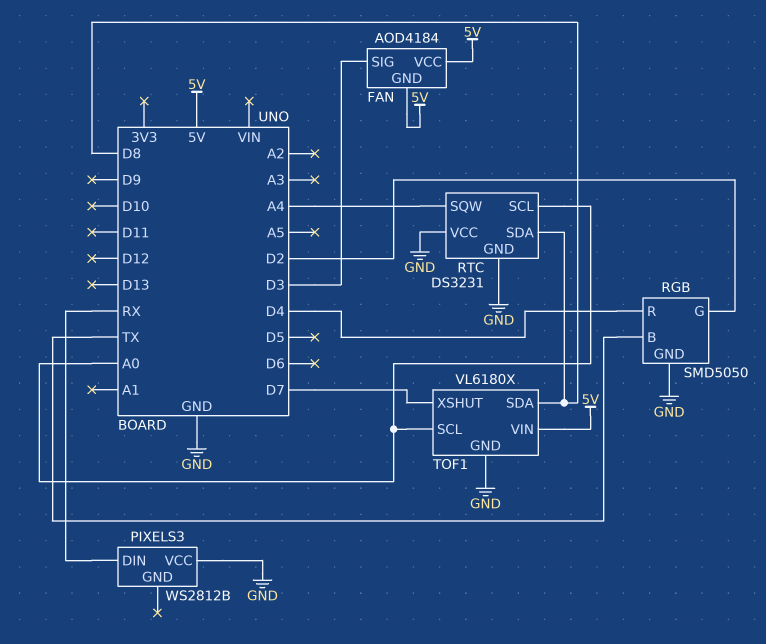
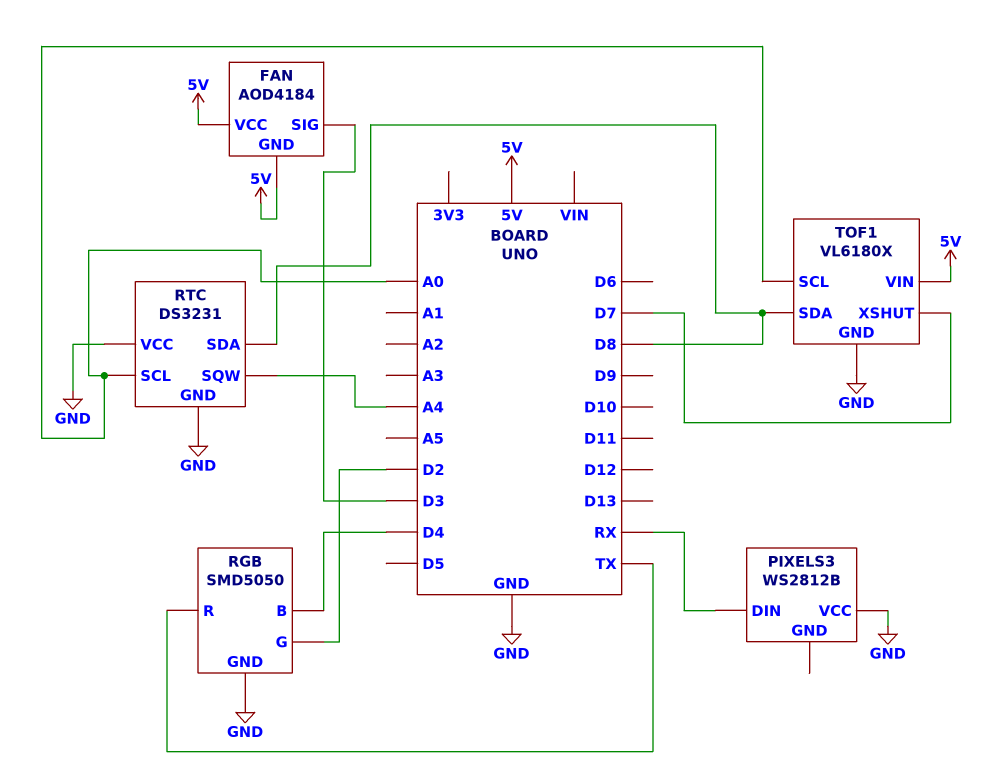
RGB pin B: TX -> D4
RGB pin R: D4 -> TX

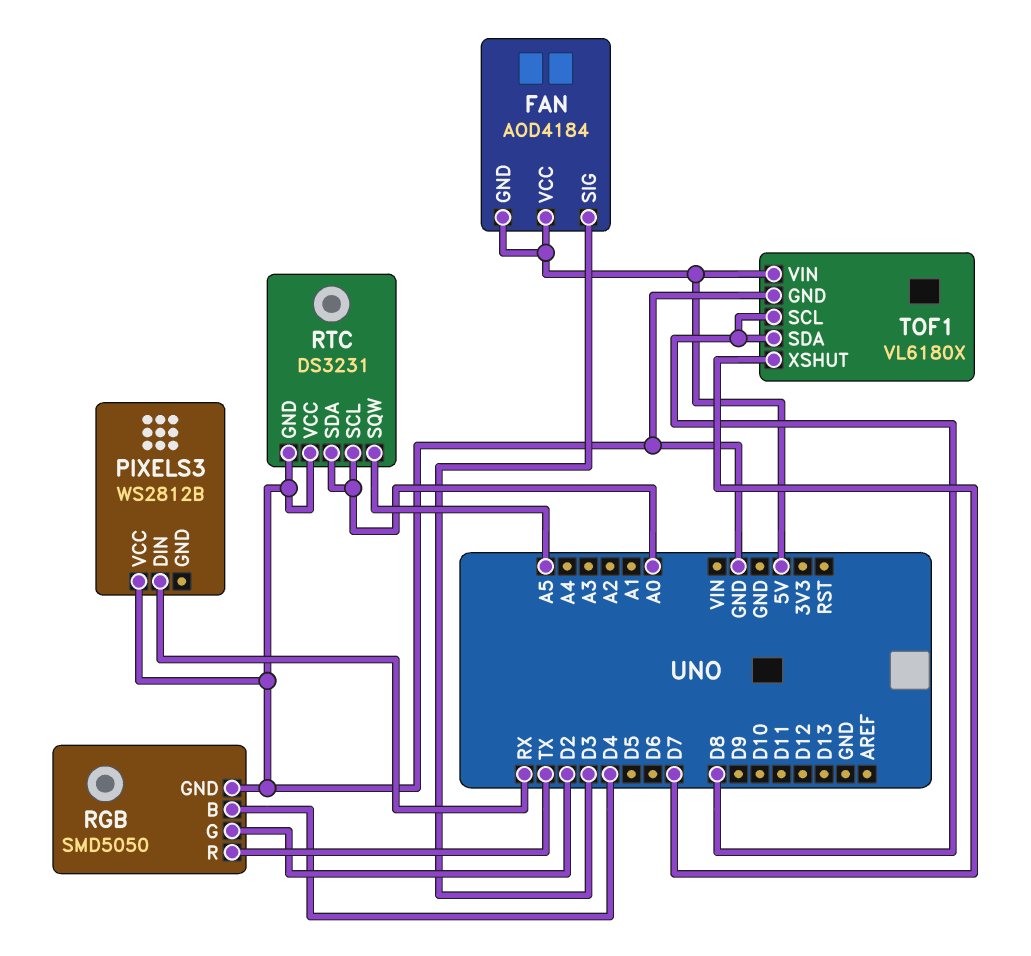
RTC pin SDA: D8 -> A0
RTC pin SQW: A4 -> A5
TOF1 pin SCL: A0 -> D8

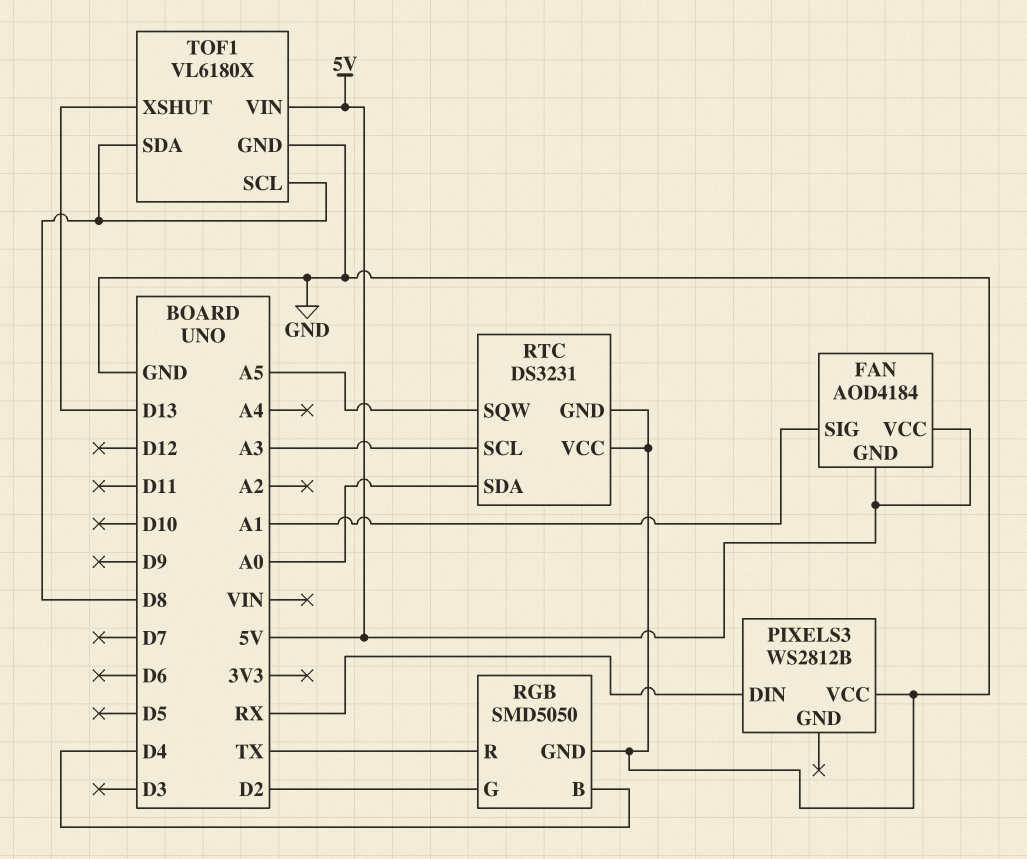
FAN pin SIG: D3 -> A1
RTC pin SCL: A0 -> A3
TOF1 pin XSHUT: D7 -> D13

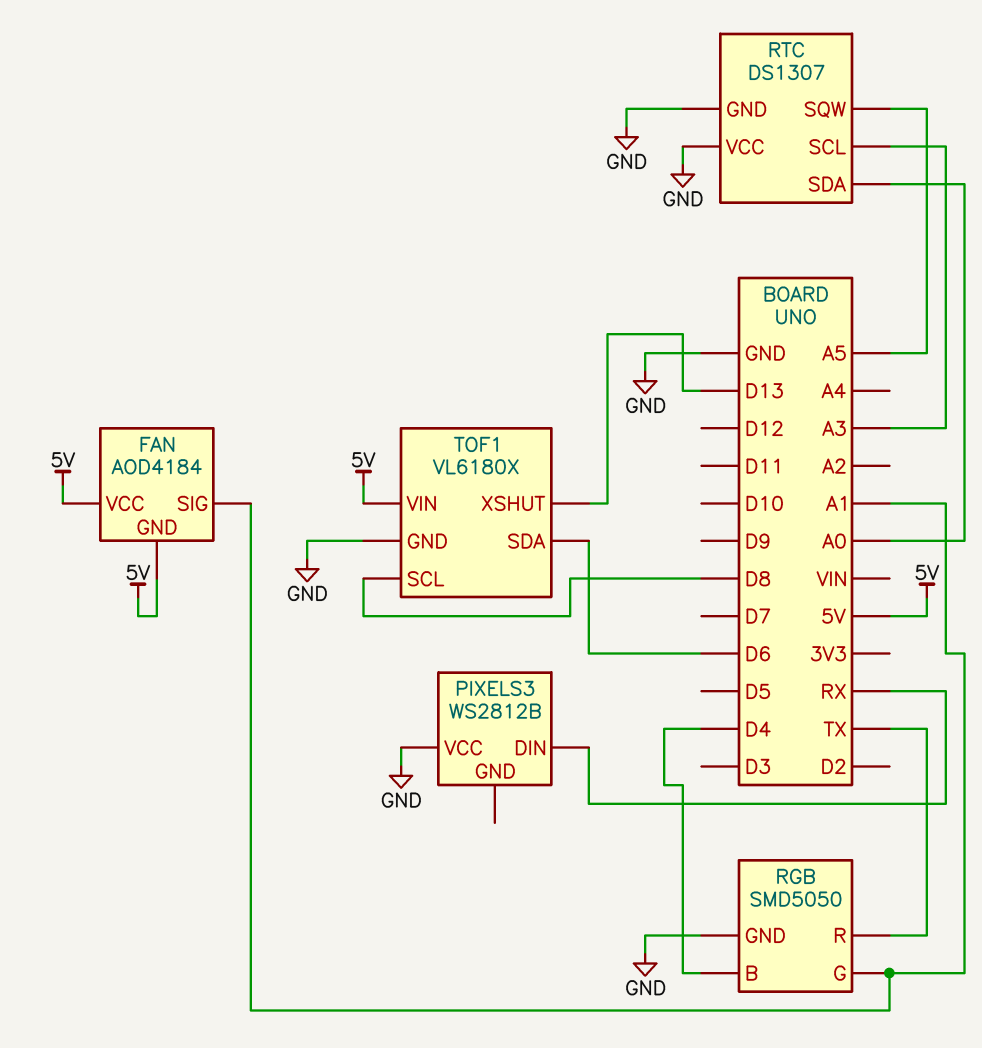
RGB pin G: D2 -> A1
RTC: DS3231 -> DS1307
TOF1 pin SDA: D8 -> D6

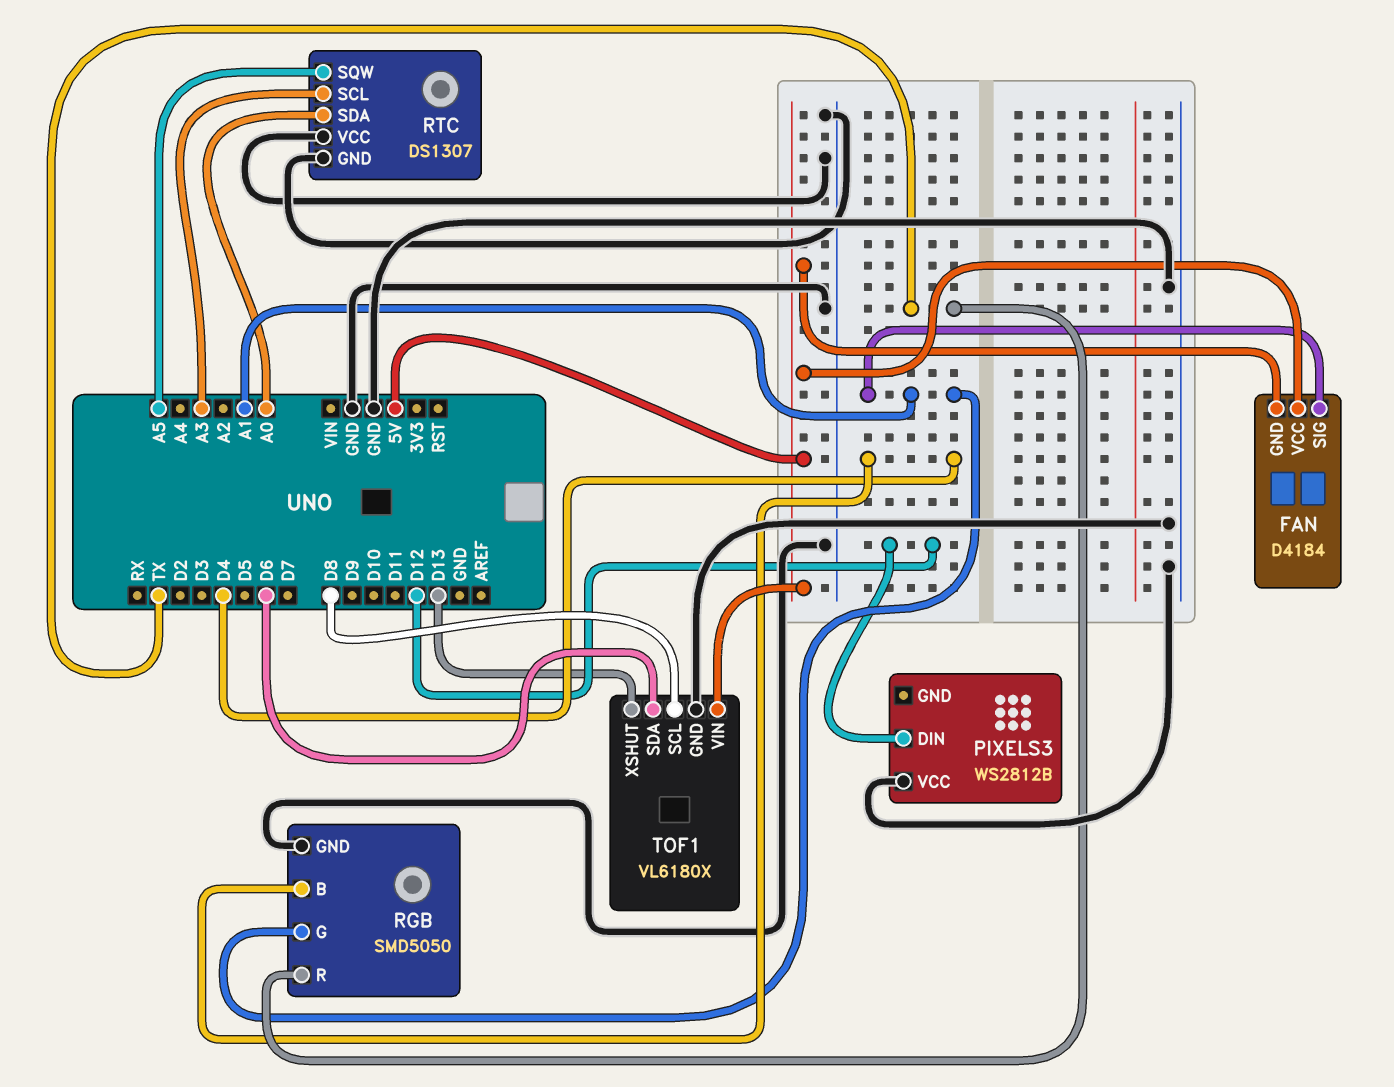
FAN: AOD4184 -> D4184
PIXELS3 pin DIN: RX -> D12

